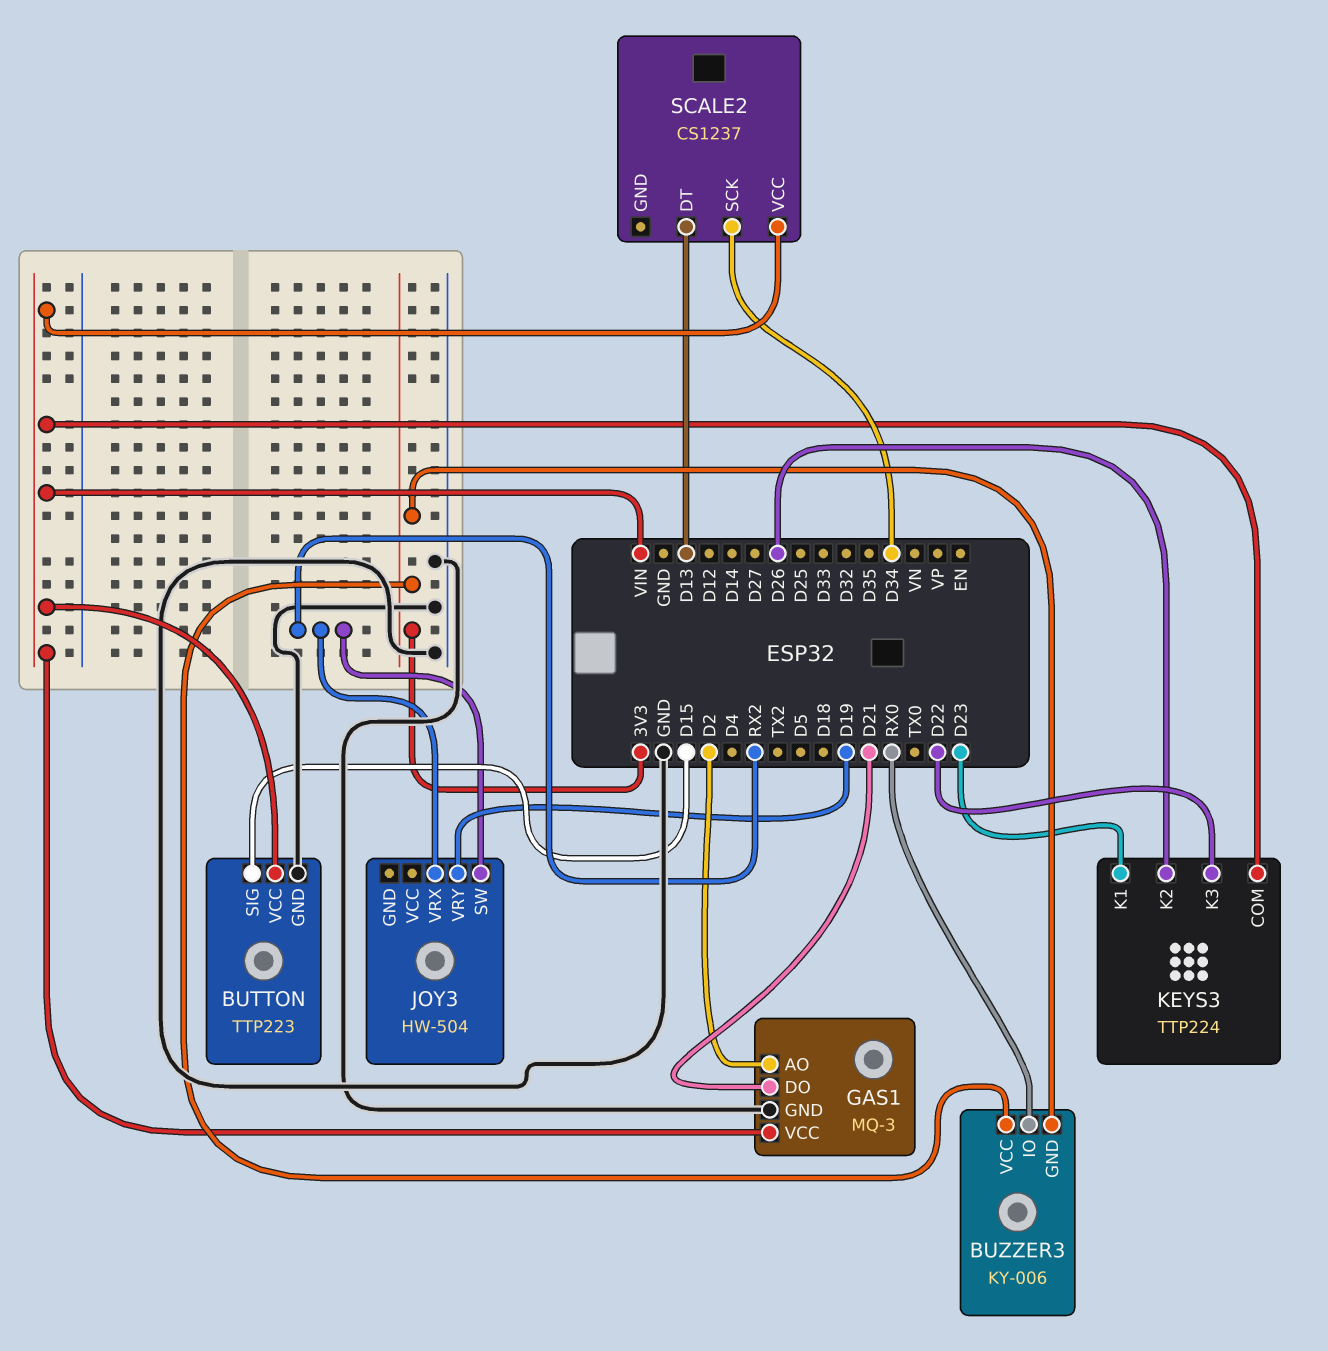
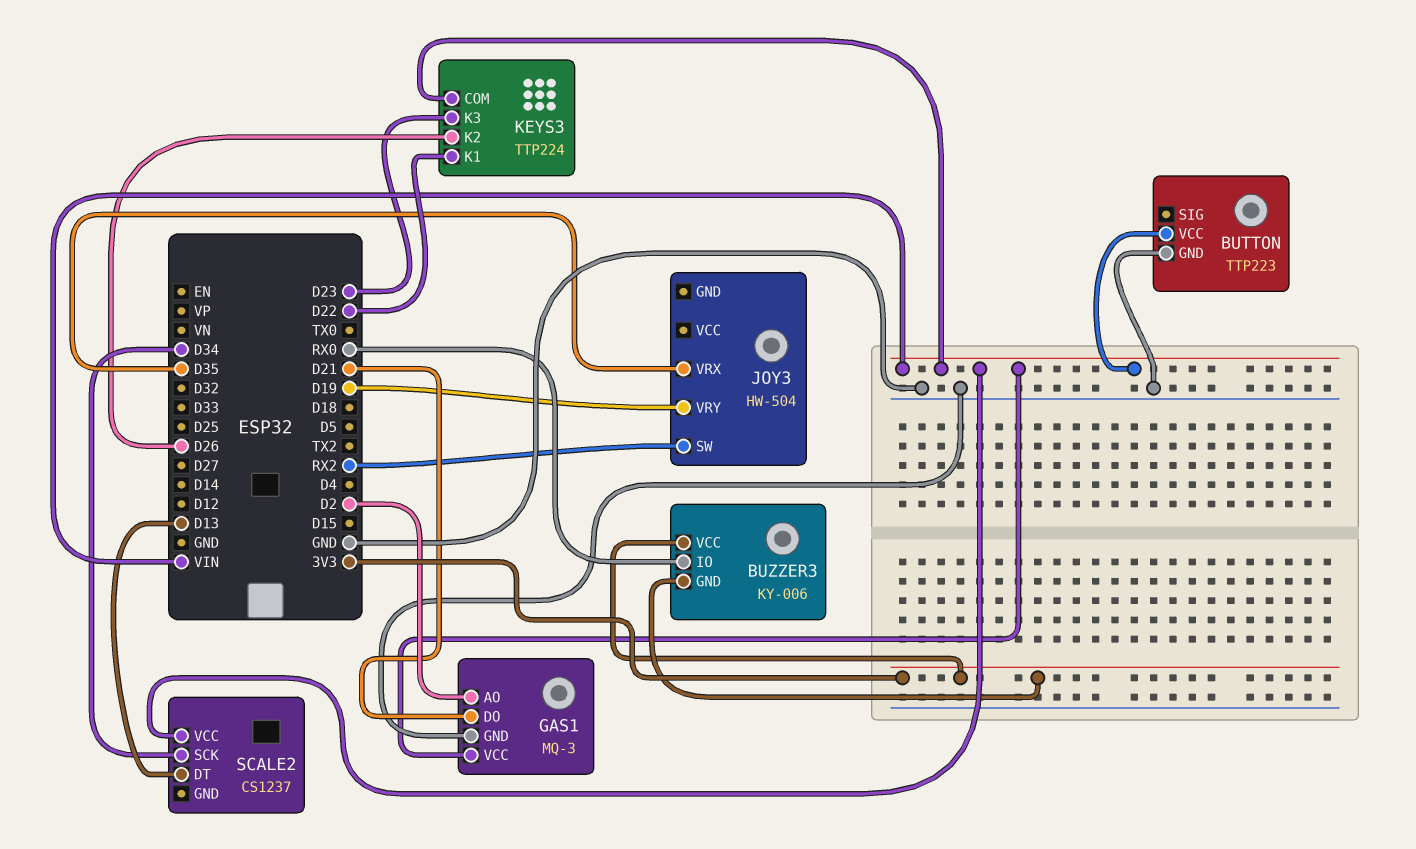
BUTTON pin SIG: D15 -> none
JOY3 pin VRX: RX2 -> D35
KEYS3 pin K1: D23 -> D22
KEYS3 pin K3: D22 -> D23

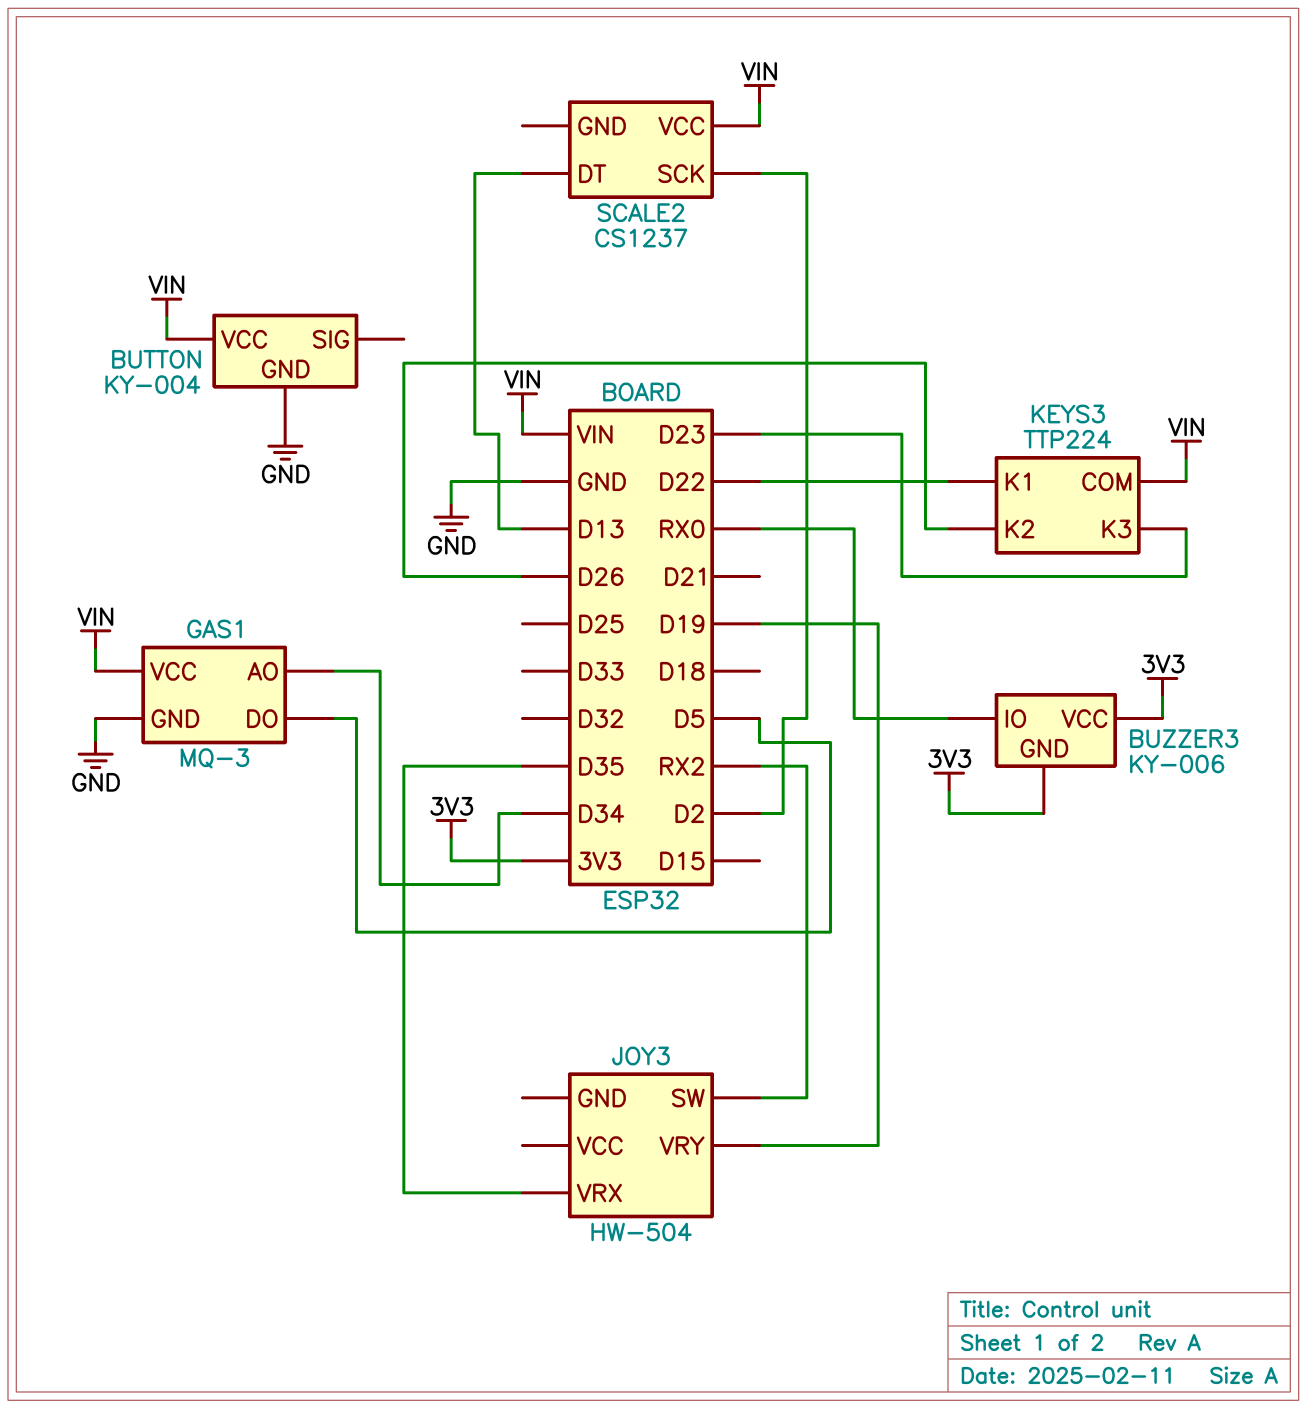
BUTTON: TTP223 -> KY-004
GAS1 pin AO: D2 -> D34
GAS1 pin DO: D21 -> D5
SCALE2 pin SCK: D34 -> D2

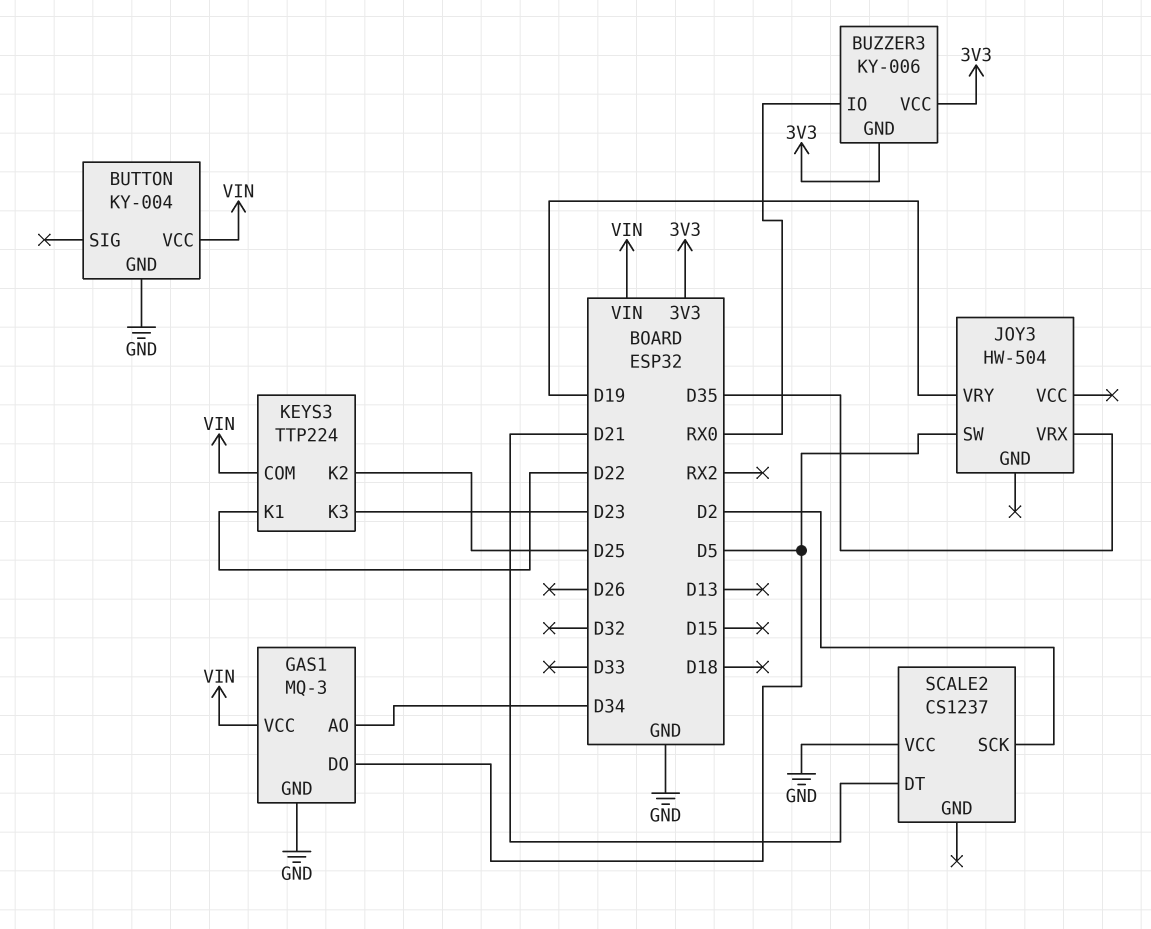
JOY3 pin SW: RX2 -> D5
KEYS3 pin K2: D26 -> D25
SCALE2 pin DT: D13 -> D21
SCALE2 pin VCC: VIN -> GND

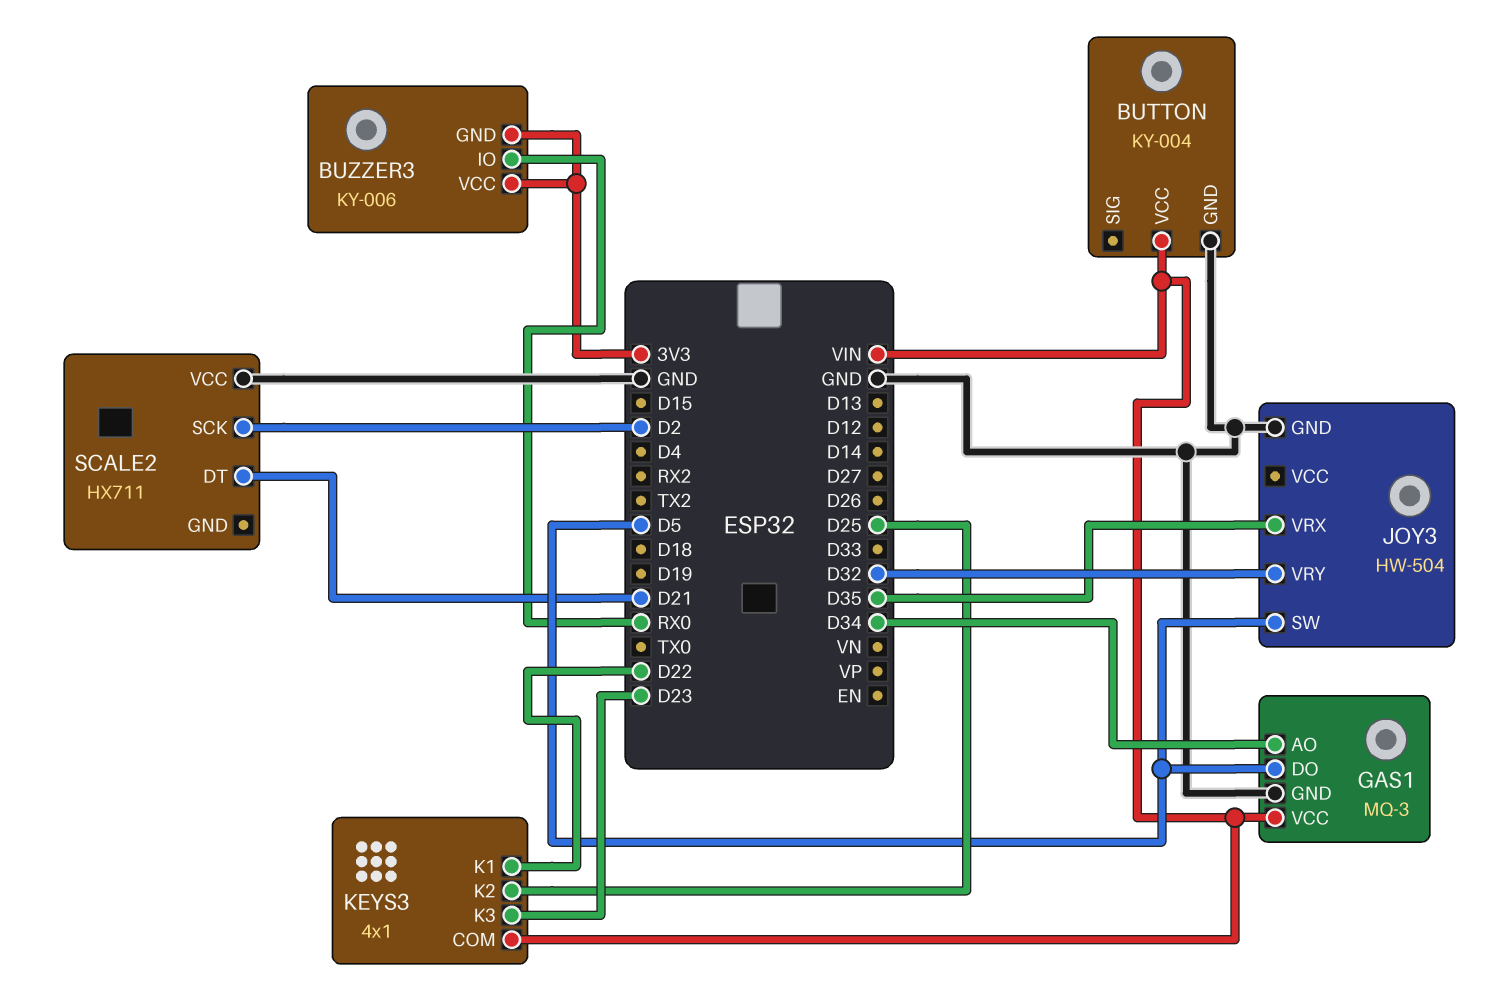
JOY3 pin GND: none -> GND
JOY3 pin VRY: D19 -> D32
KEYS3: TTP224 -> 4x1
SCALE2: CS1237 -> HX711

